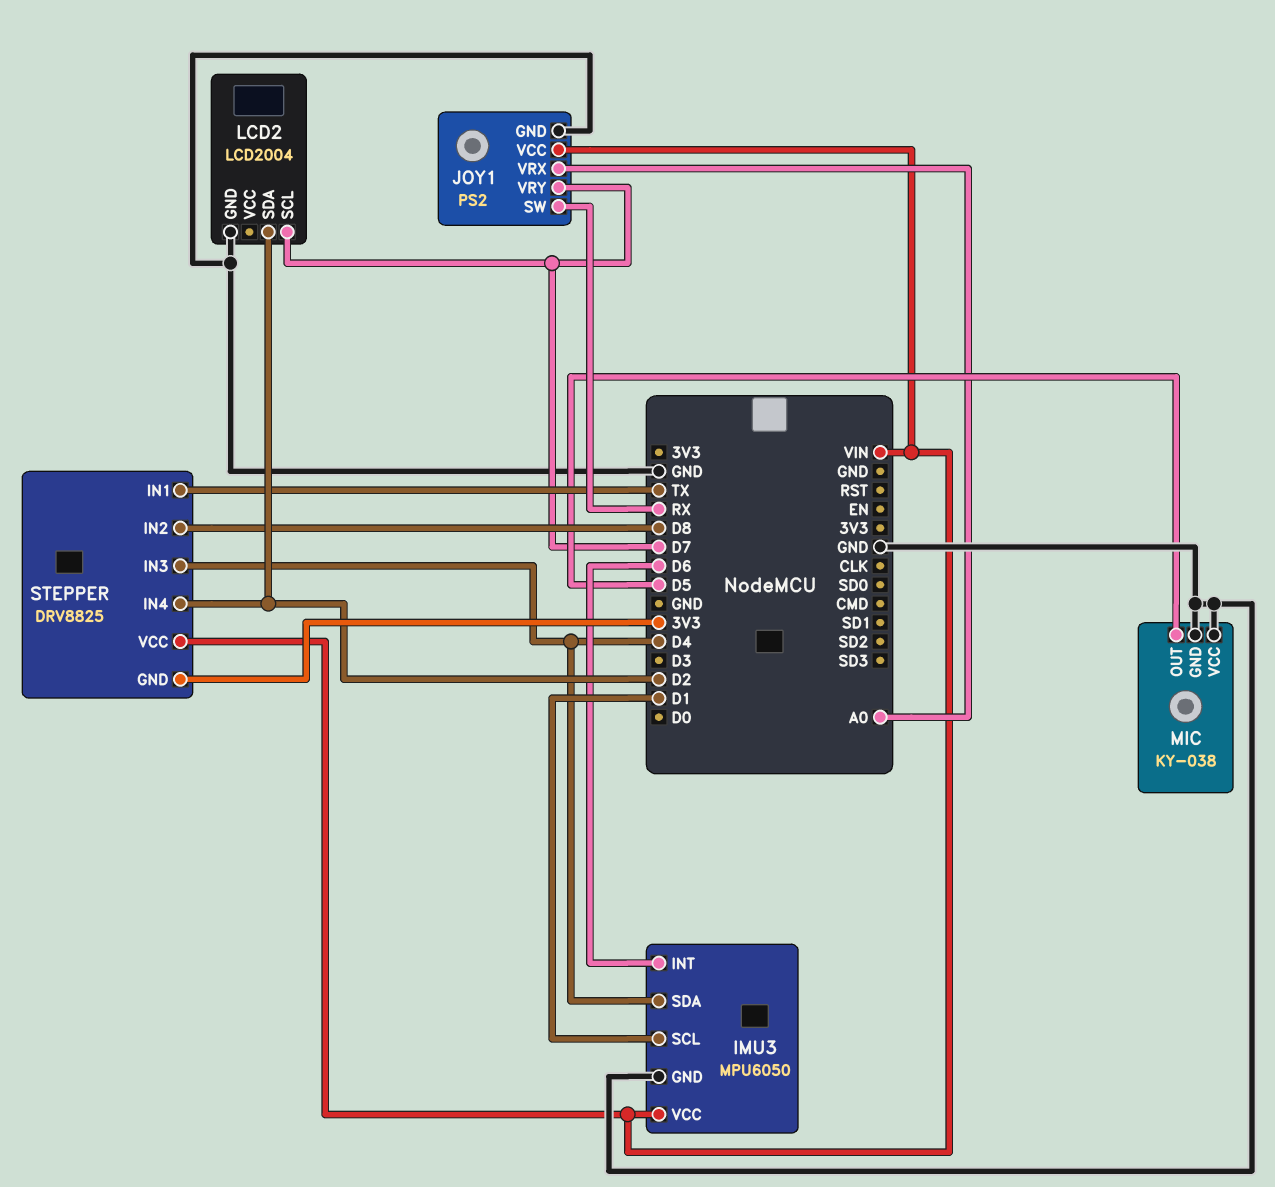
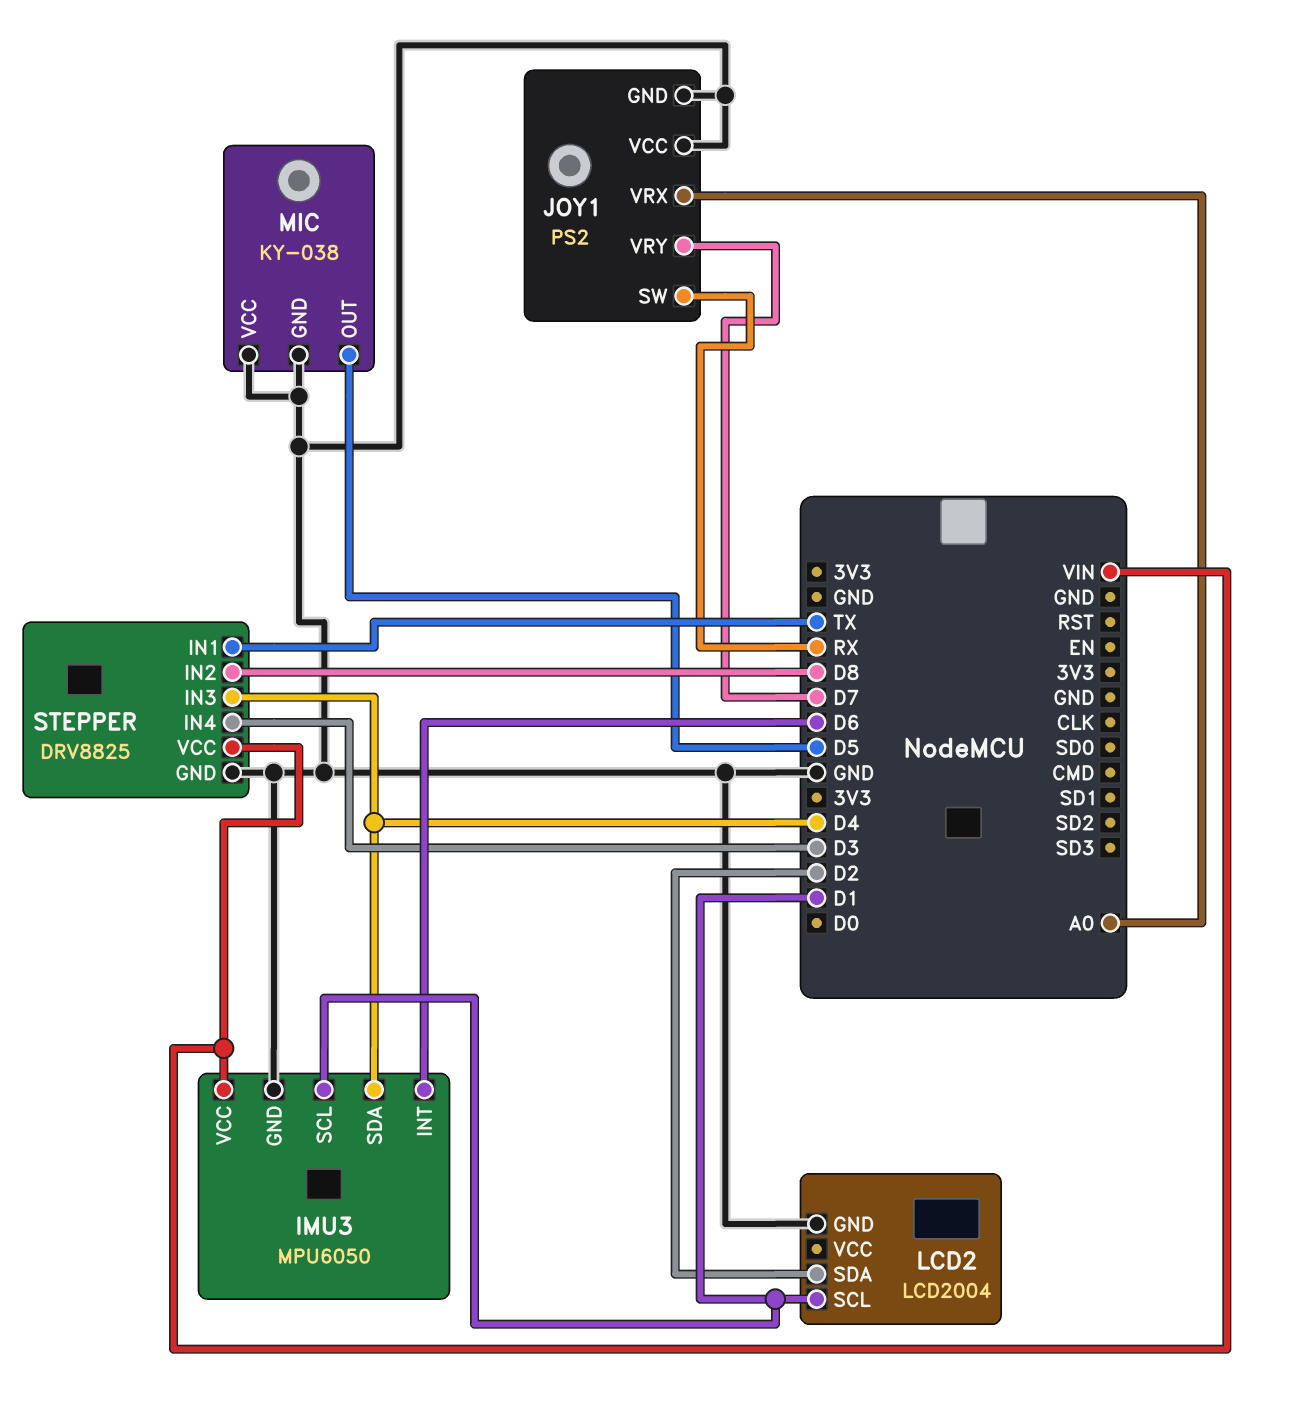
JOY1 pin VCC: VIN -> GND
LCD2 pin SCL: D7 -> D1
STEPPER pin GND: 3V3 -> GND
STEPPER pin IN4: D2 -> D3

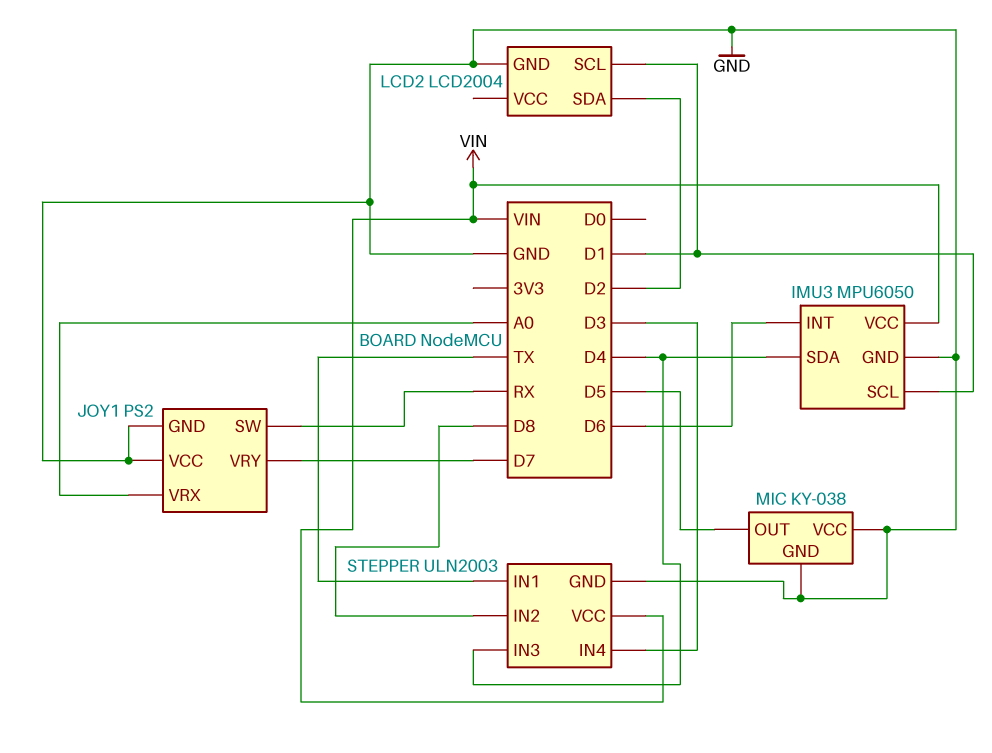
STEPPER: DRV8825 -> ULN2003

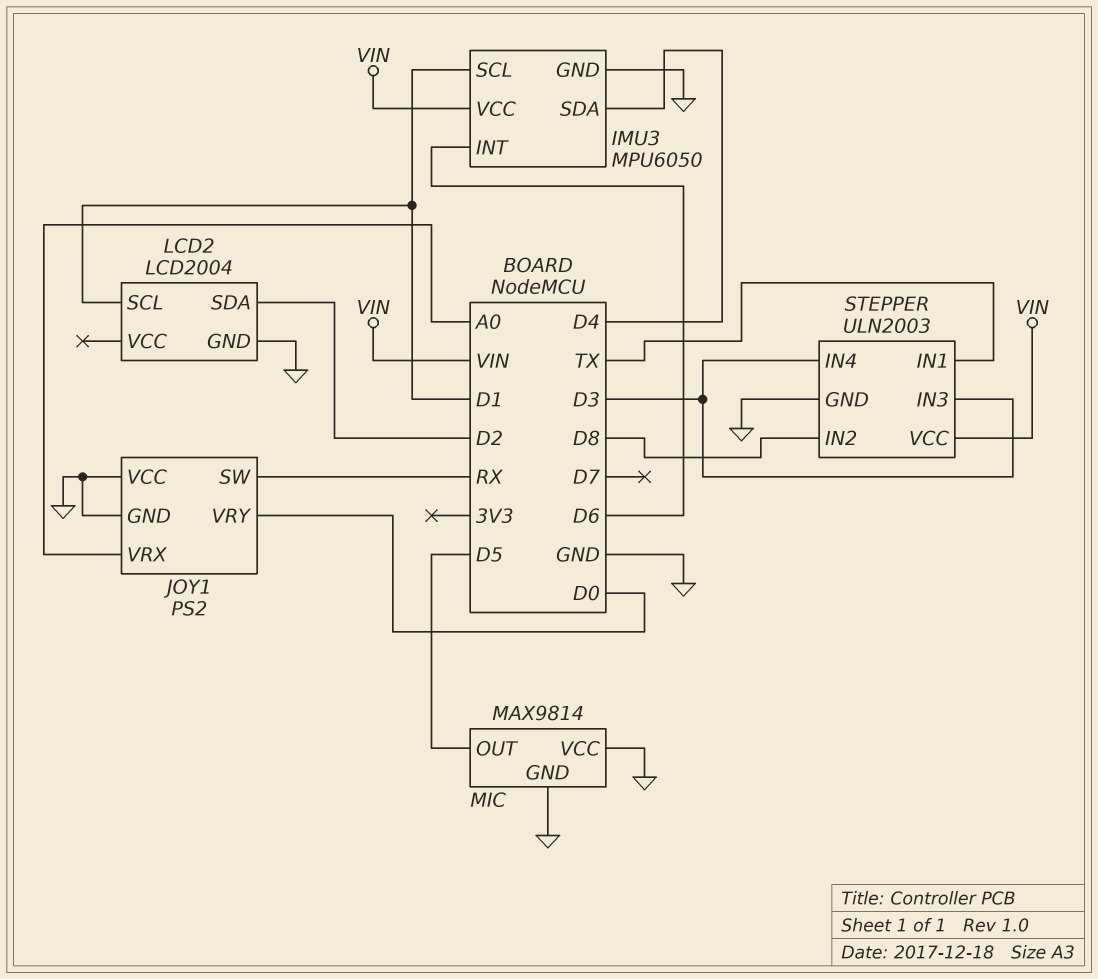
JOY1 pin VRY: D7 -> D0
MIC: KY-038 -> MAX9814
STEPPER pin IN3: D4 -> D3

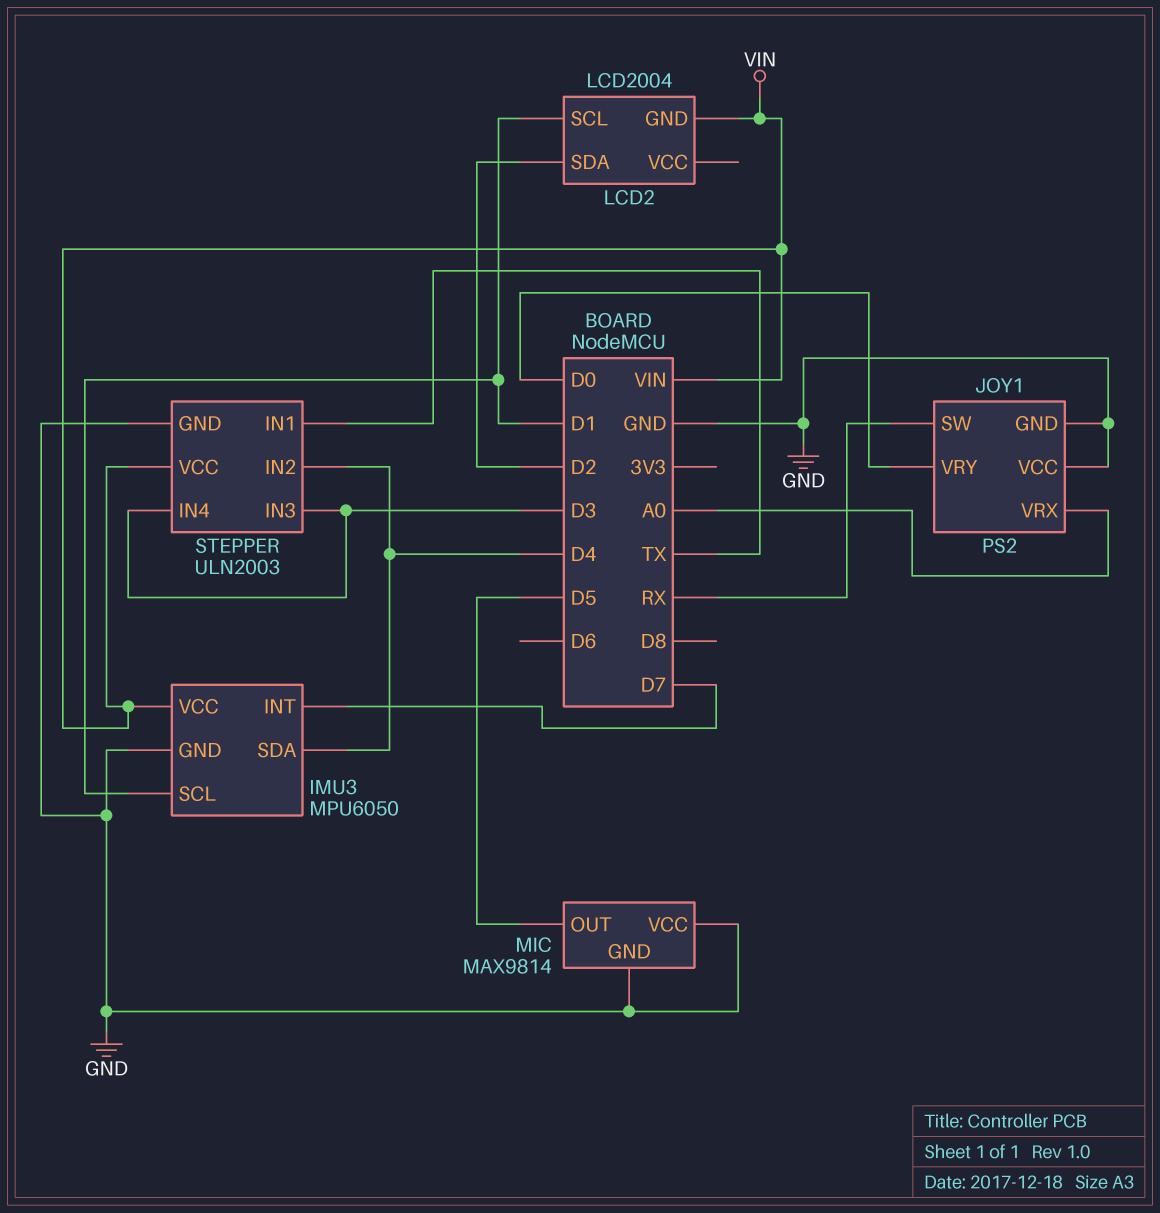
IMU3 pin INT: D6 -> D7
LCD2 pin GND: GND -> VIN
STEPPER pin IN2: D8 -> D4

